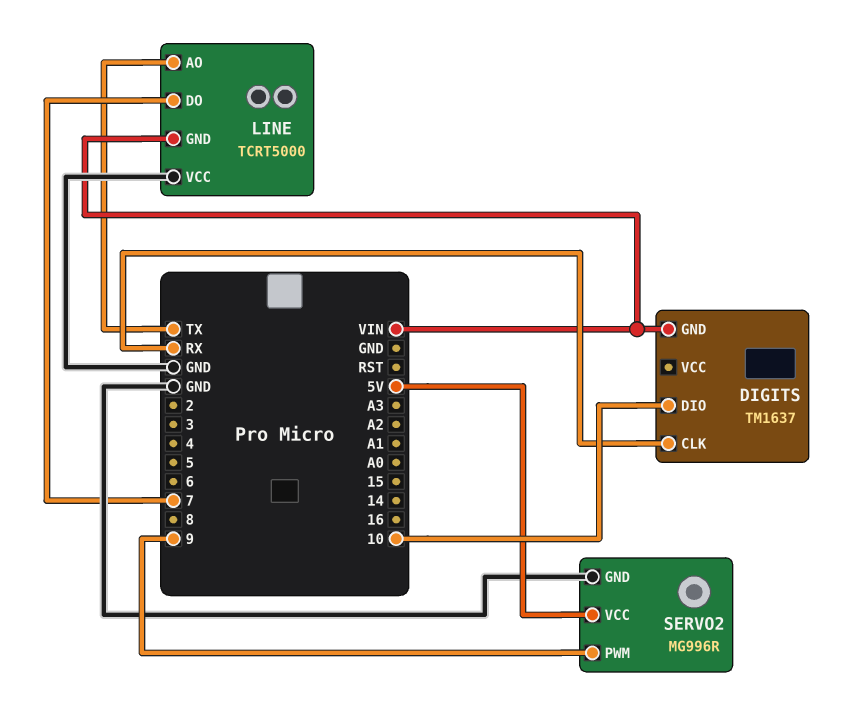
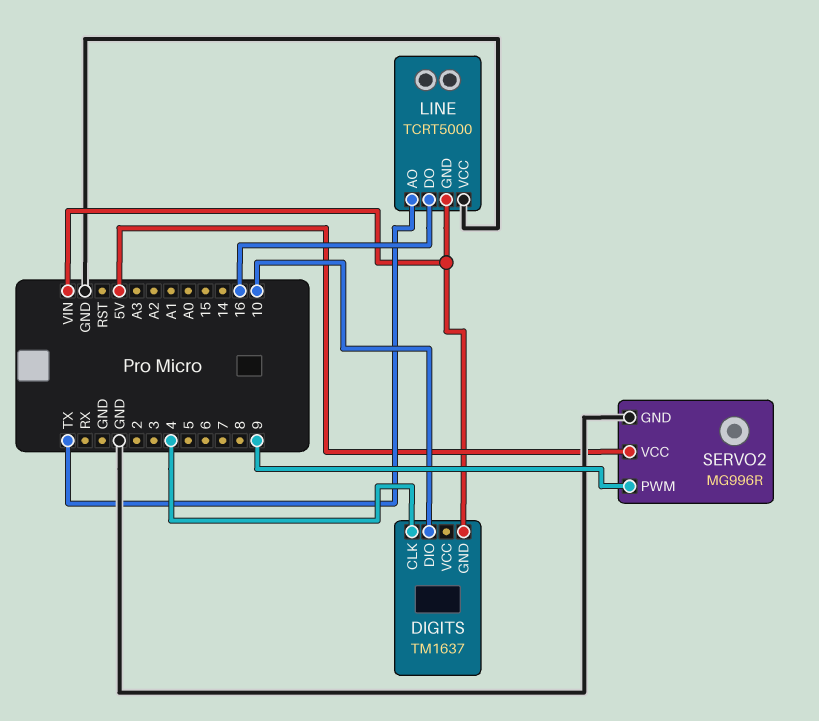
DIGITS pin CLK: RX -> 4
LINE pin DO: 7 -> 16

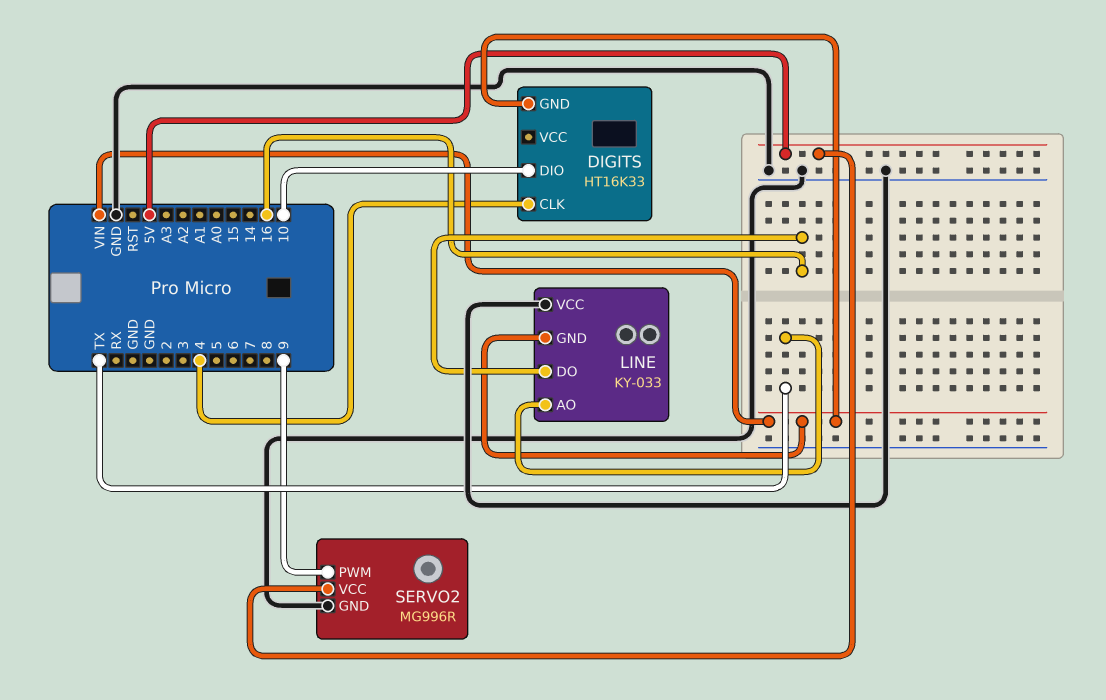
DIGITS: TM1637 -> HT16K33
LINE: TCRT5000 -> KY-033

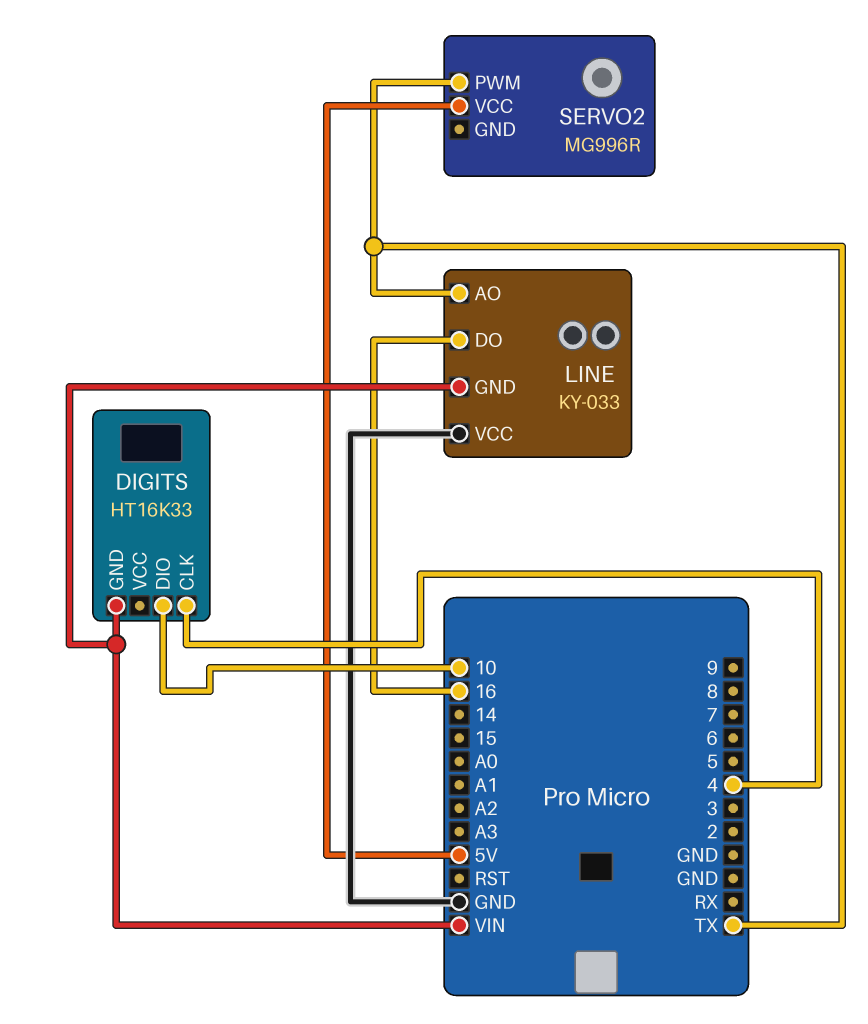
SERVO2 pin GND: GND -> none
SERVO2 pin PWM: 9 -> TX

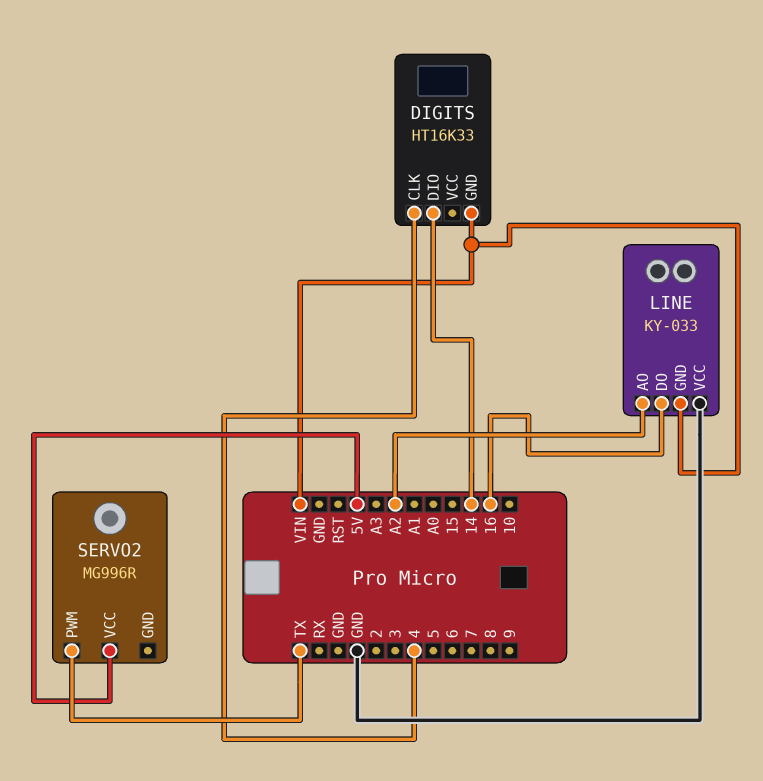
DIGITS pin DIO: 10 -> 14
LINE pin AO: TX -> A2

